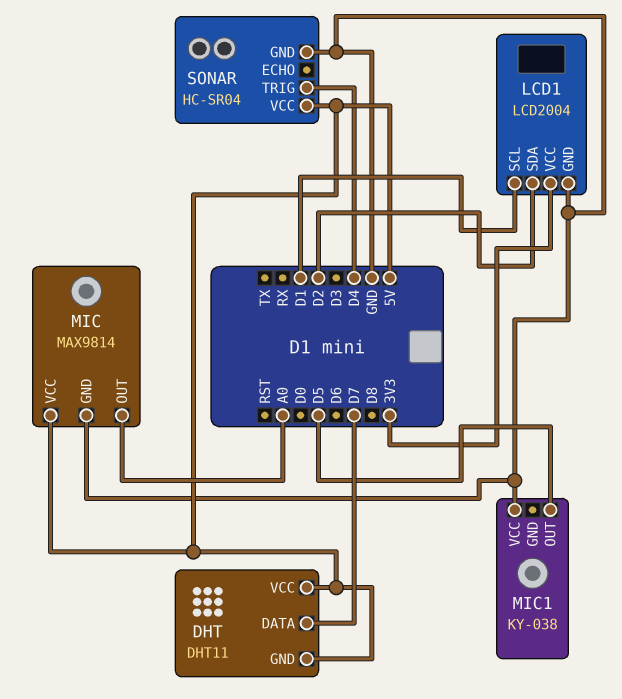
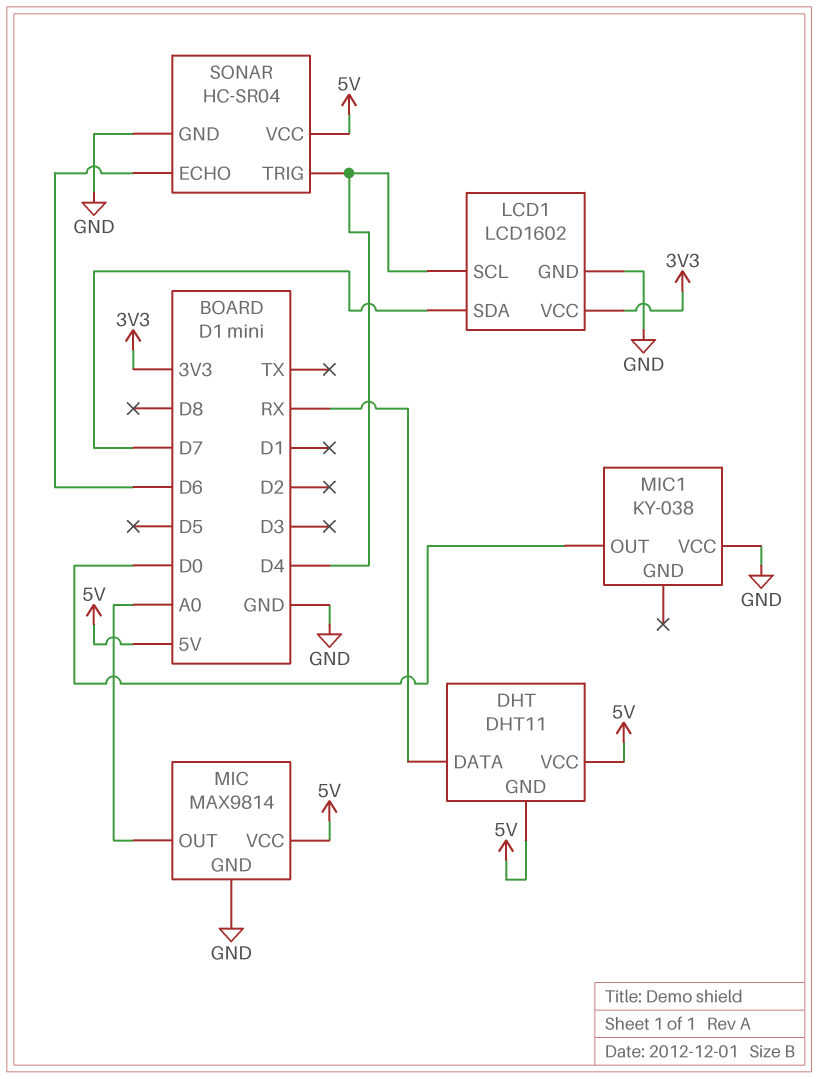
DHT pin DATA: D7 -> RX
LCD1: LCD2004 -> LCD1602
LCD1 pin SCL: D1 -> D4
LCD1 pin SDA: D2 -> D7
MIC1 pin OUT: D5 -> D0
SONAR pin ECHO: none -> D6

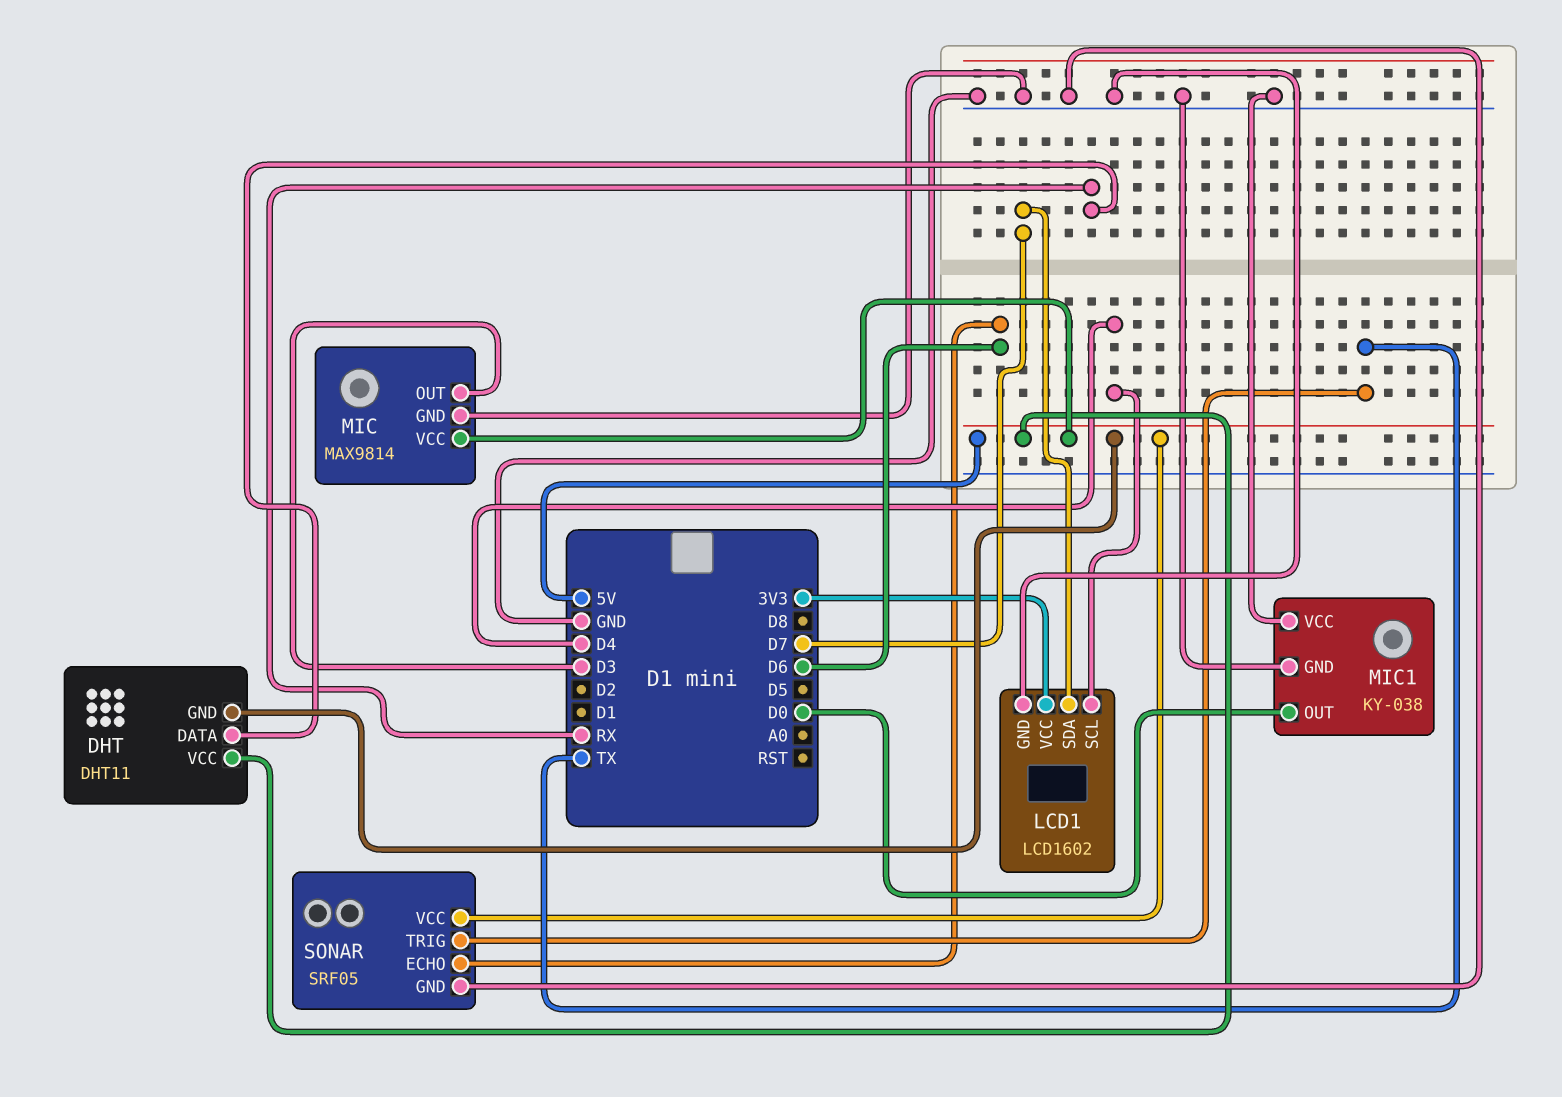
MIC pin OUT: A0 -> D3
MIC1 pin GND: none -> GND
SONAR: HC-SR04 -> SRF05
SONAR pin TRIG: D4 -> TX

